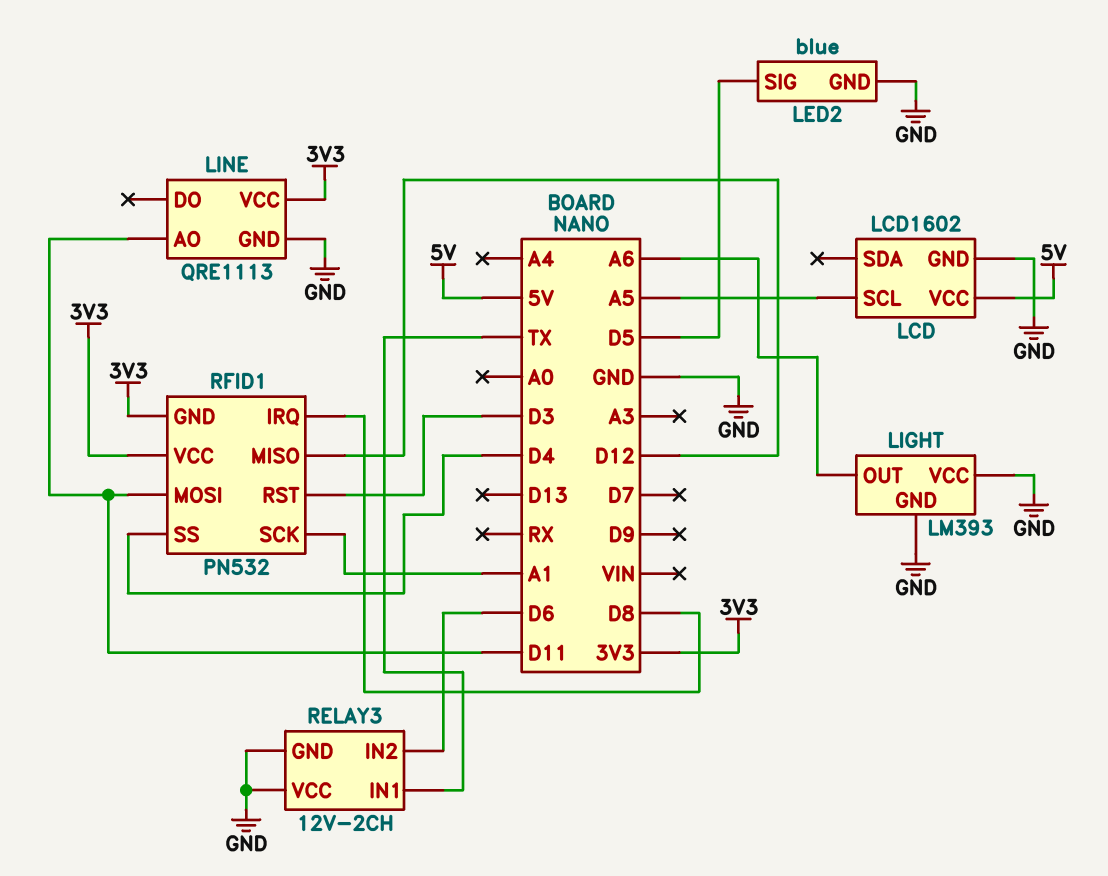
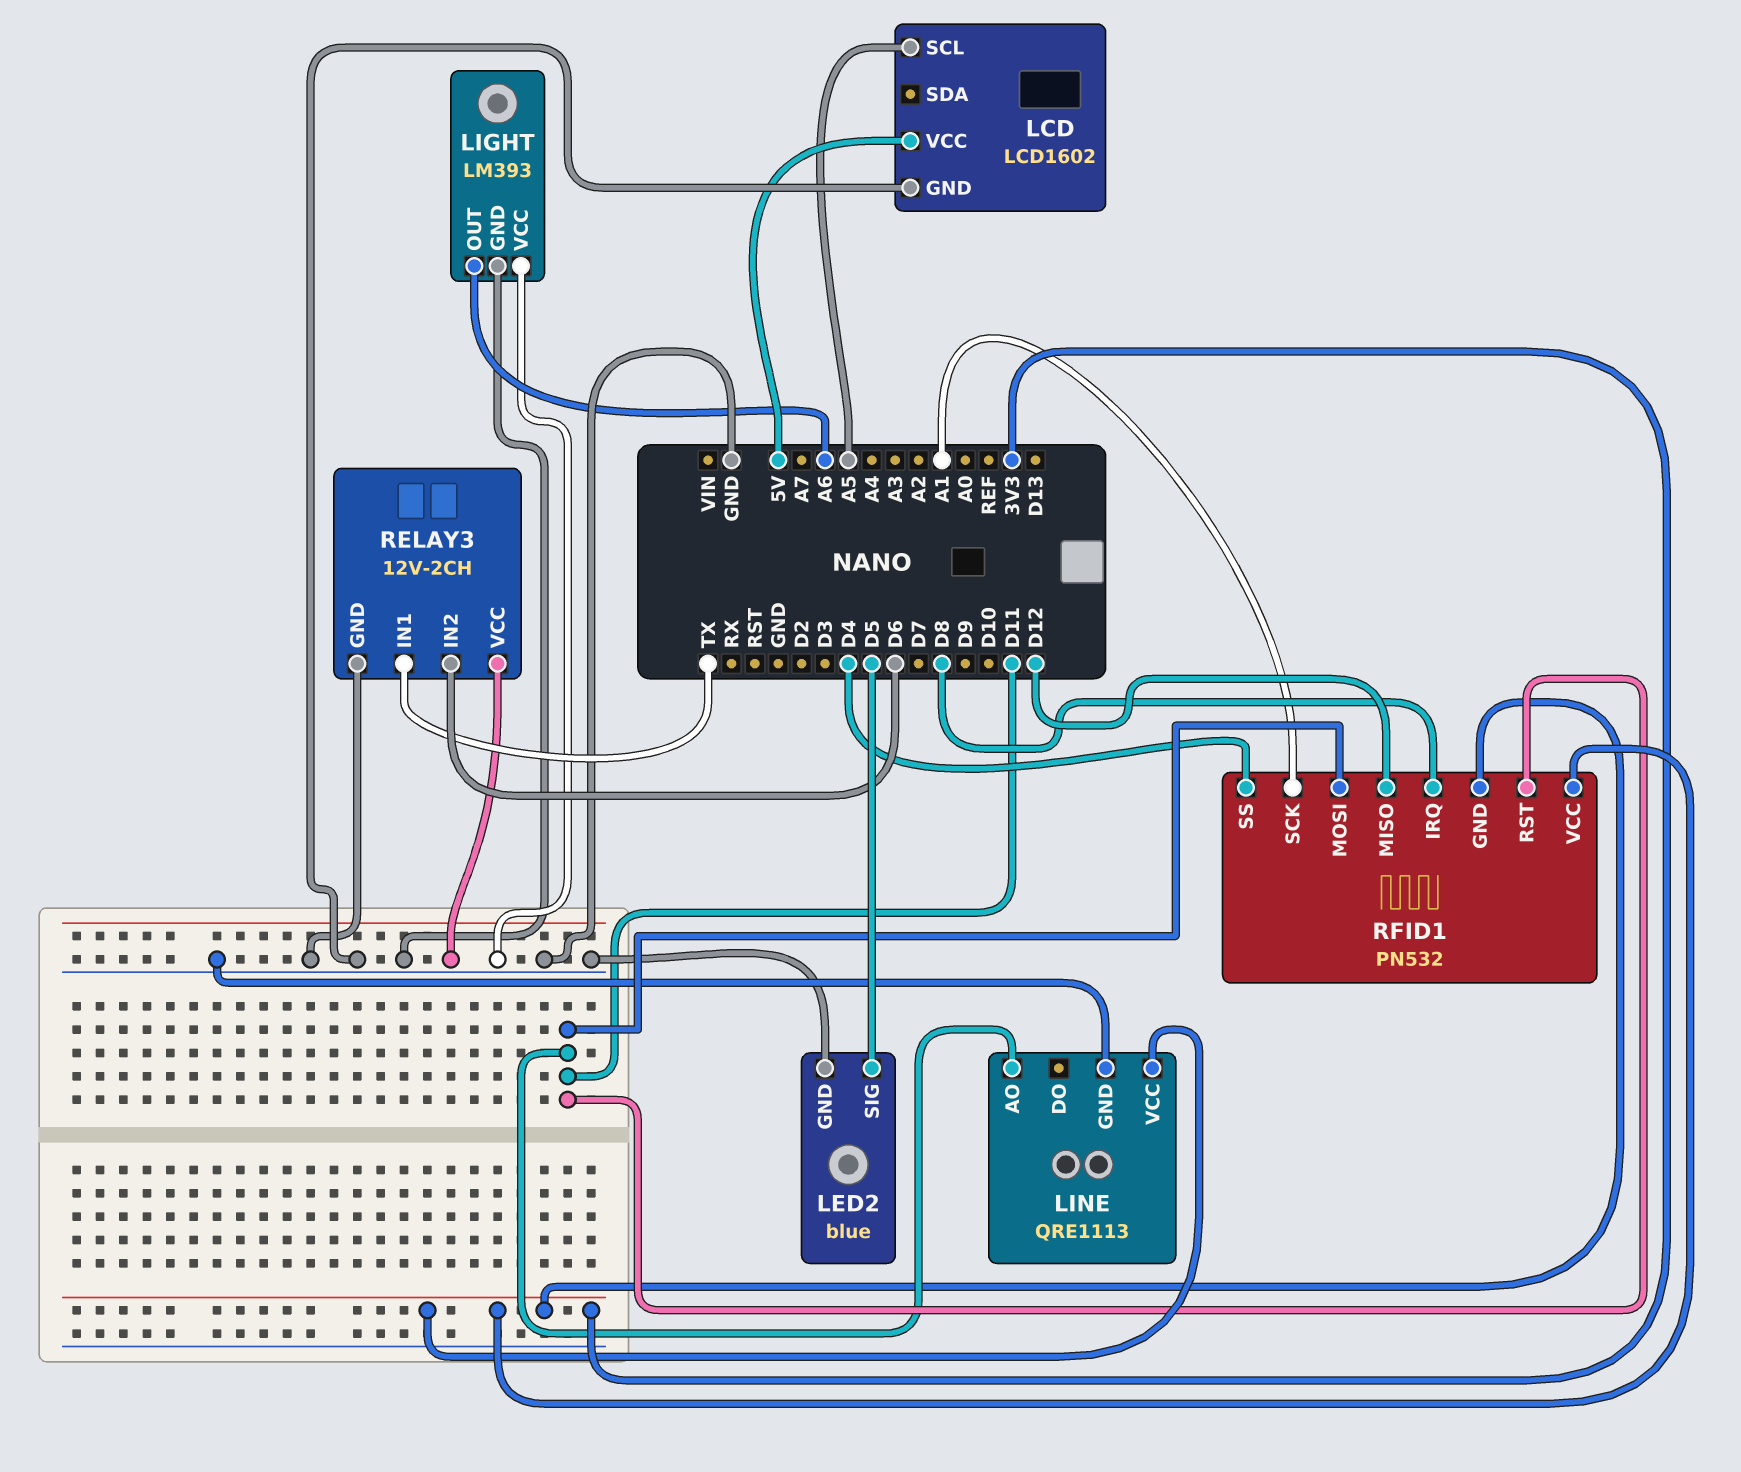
RFID1 pin RST: D3 -> D11

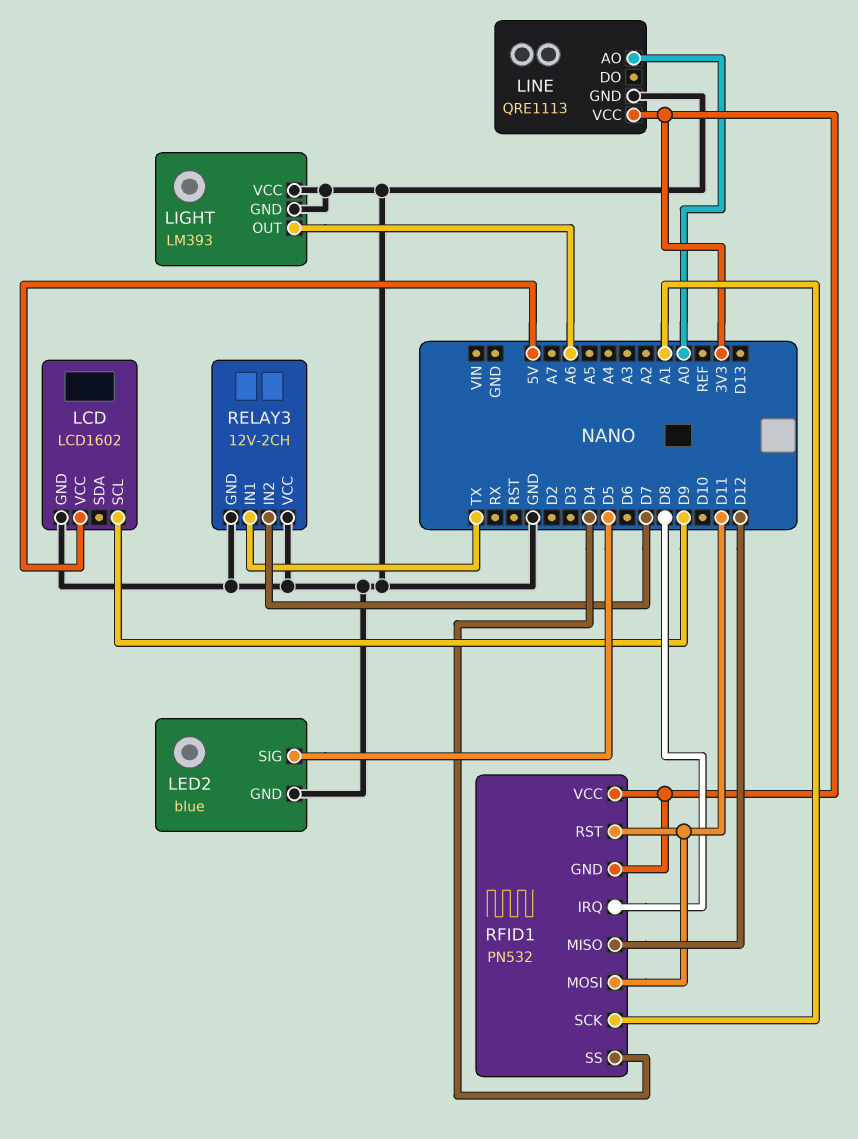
LCD pin SCL: A5 -> D9
LINE pin AO: D11 -> A0
RELAY3 pin IN2: D6 -> D7

